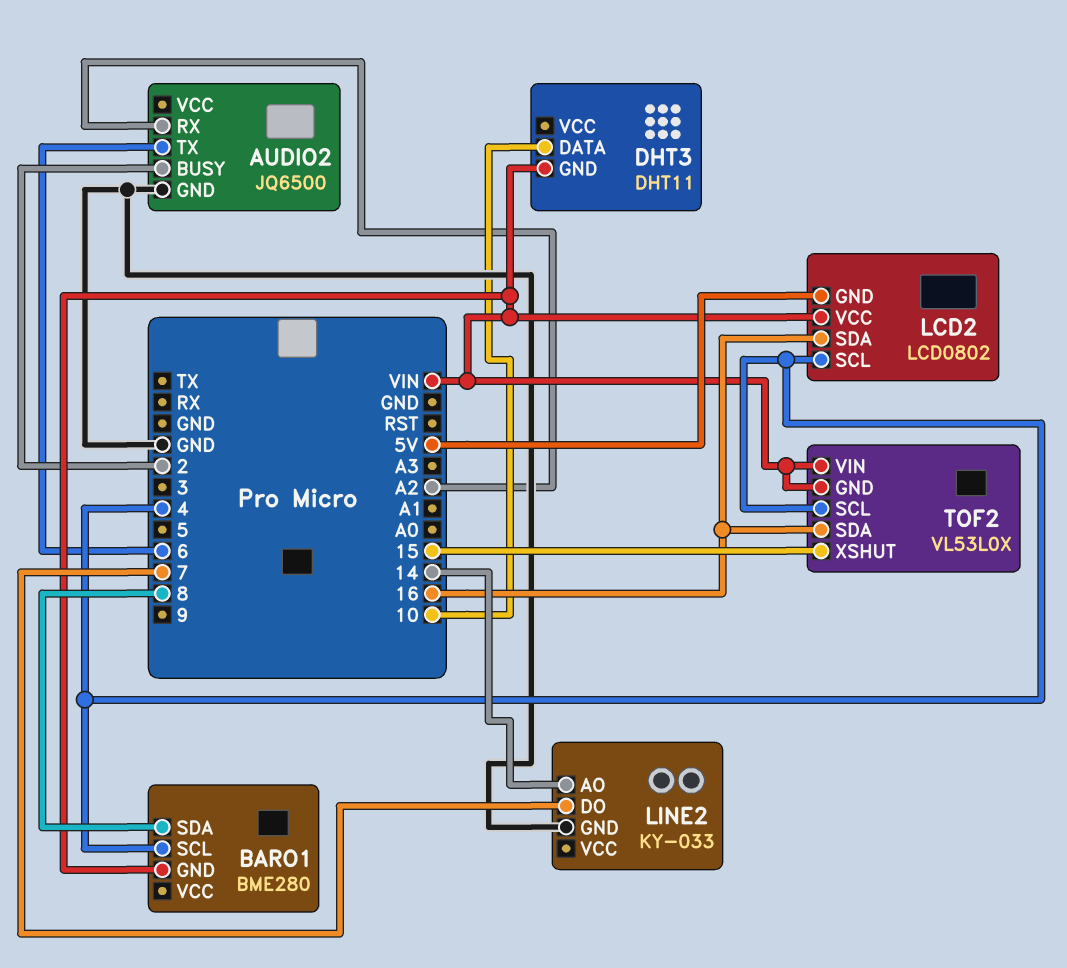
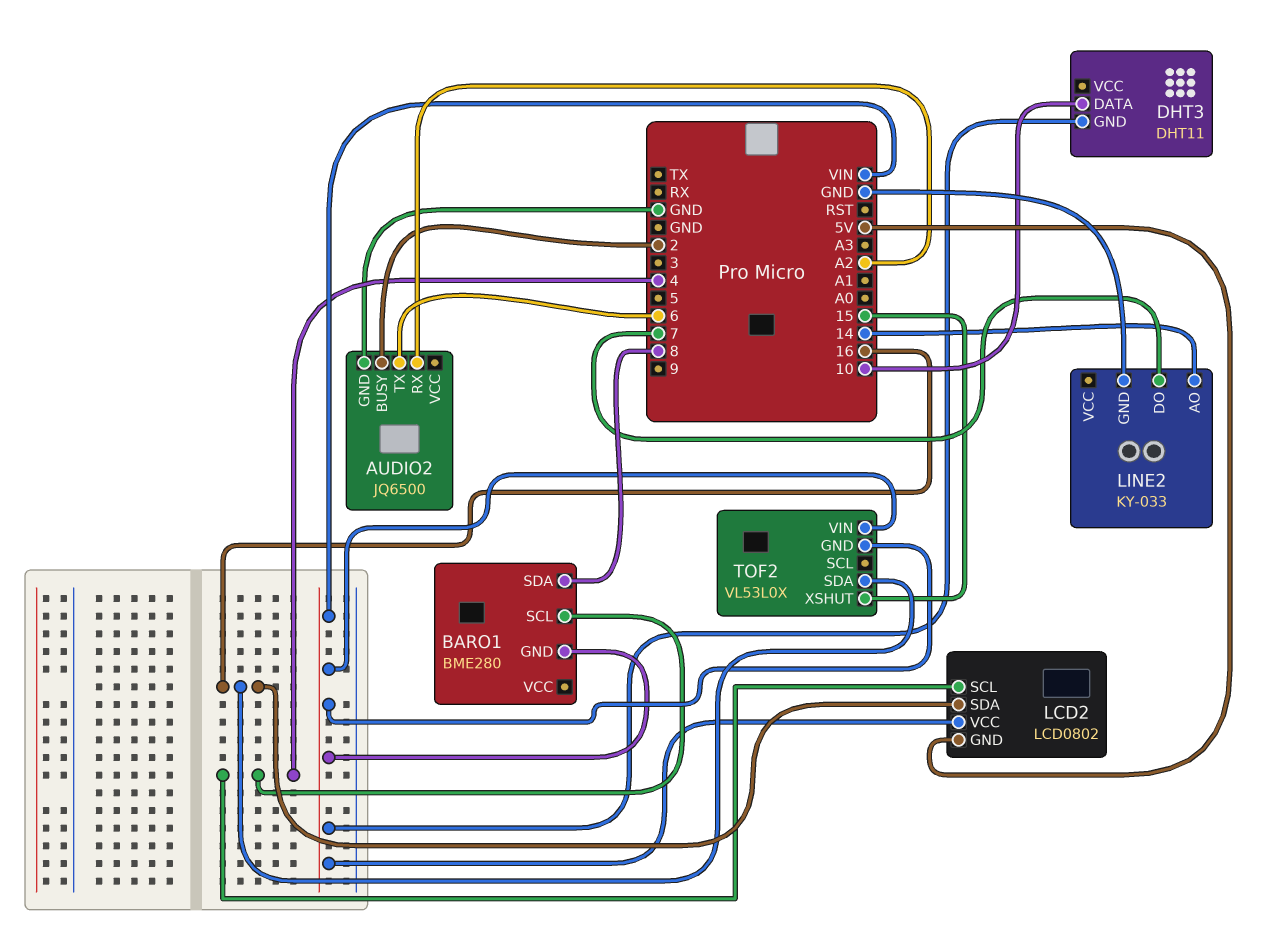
TOF2 pin SCL: 4 -> none

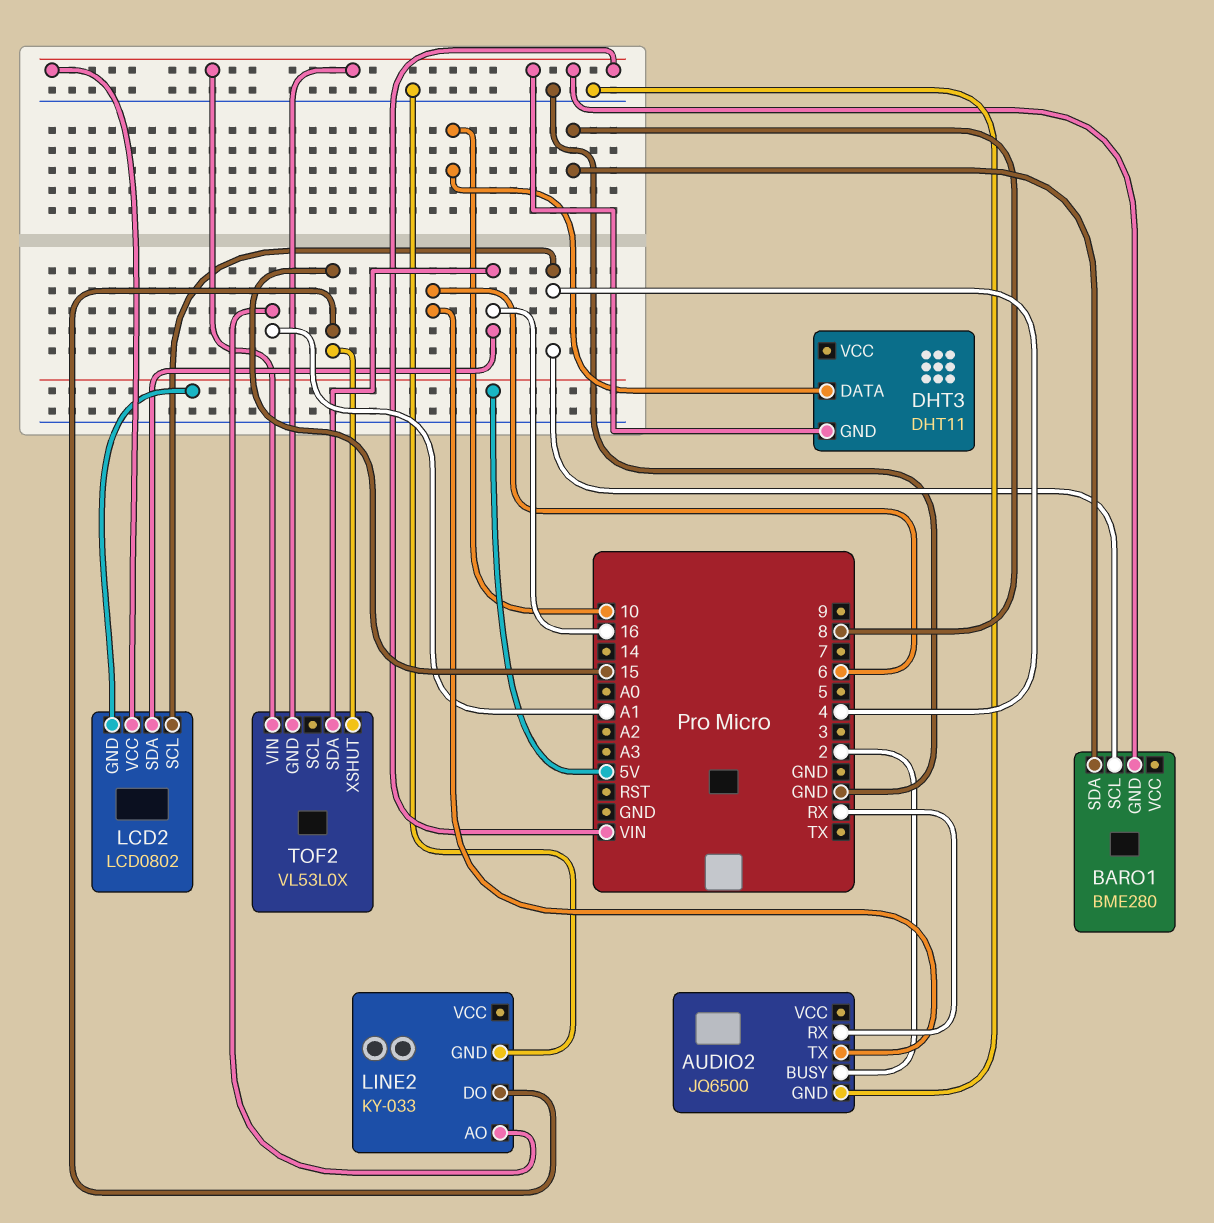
AUDIO2 pin RX: A2 -> RX
LINE2 pin AO: 14 -> A1
LINE2 pin DO: 7 -> 15

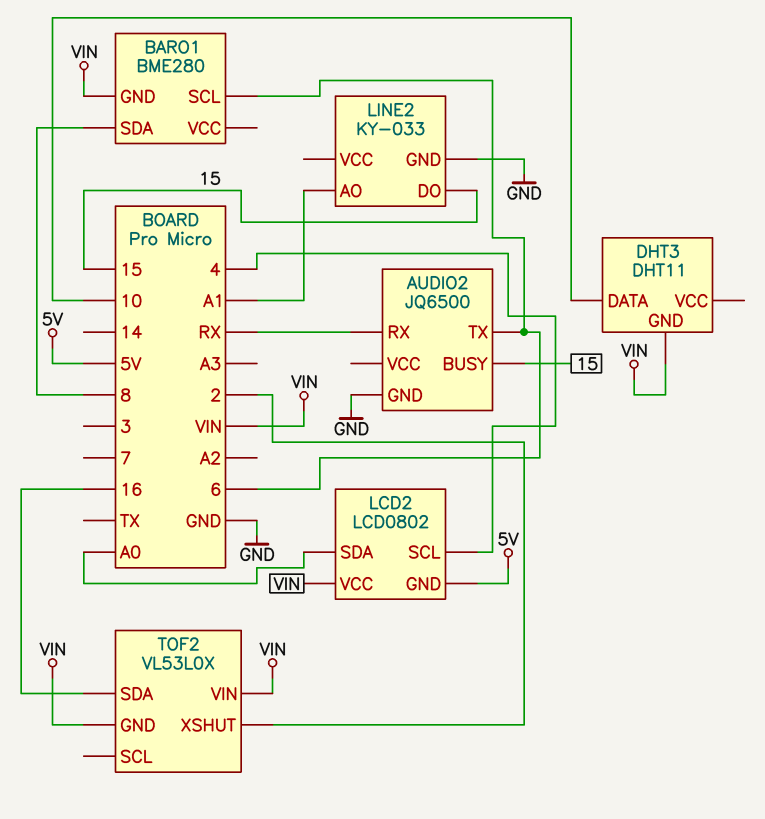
AUDIO2 pin BUSY: 2 -> 15
BARO1 pin SCL: 4 -> 6
LCD2 pin SDA: 16 -> A0
TOF2 pin XSHUT: 15 -> 2

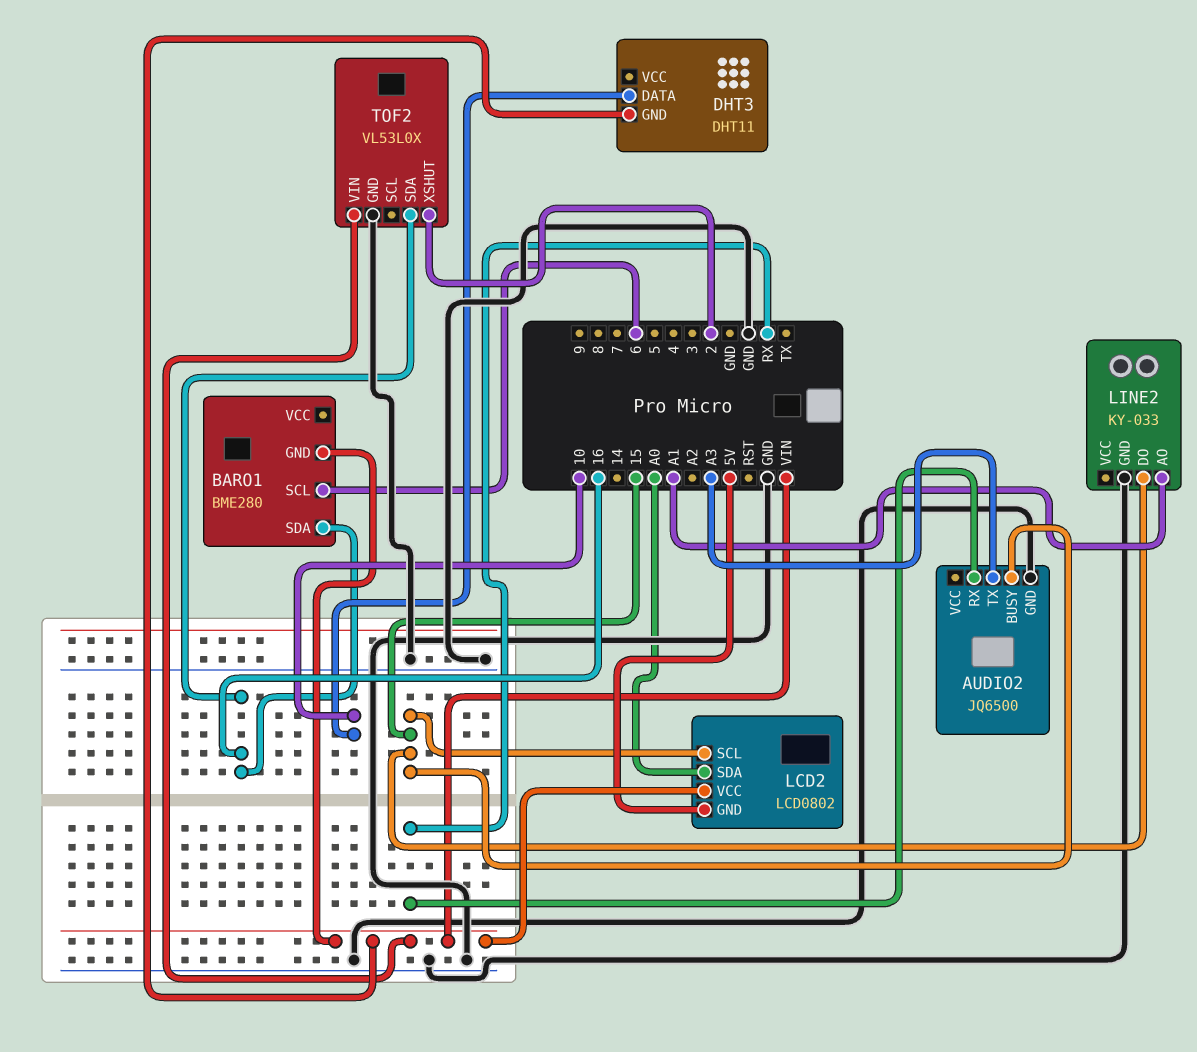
AUDIO2 pin TX: 6 -> A3
BARO1 pin SDA: 8 -> 16
LCD2 pin SCL: 4 -> 15
TOF2 pin GND: VIN -> GND

